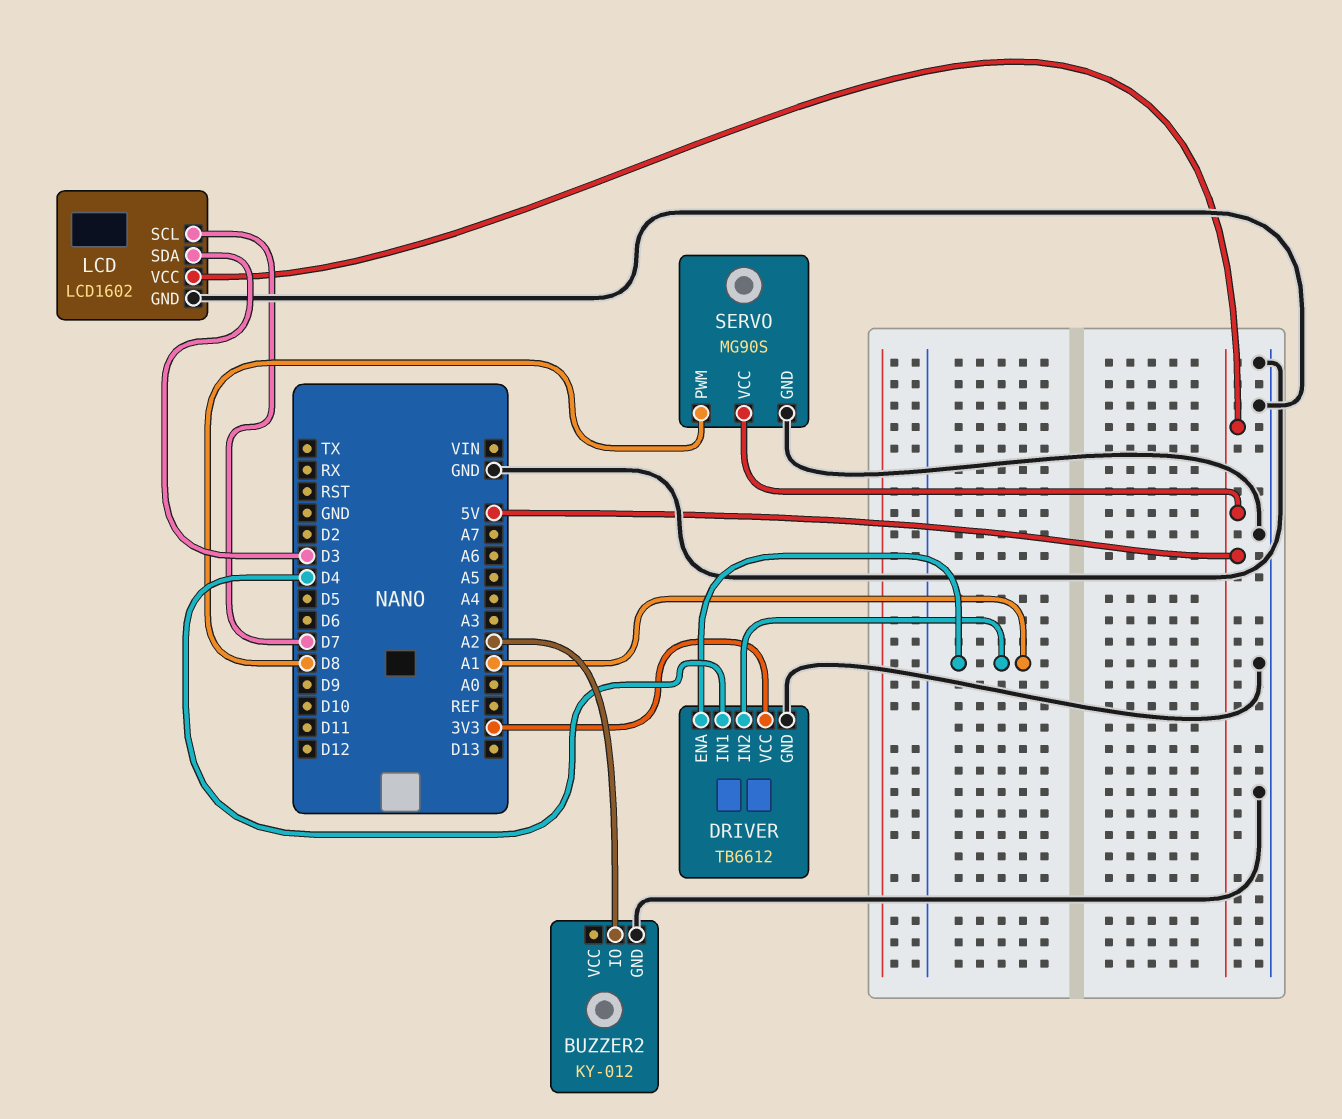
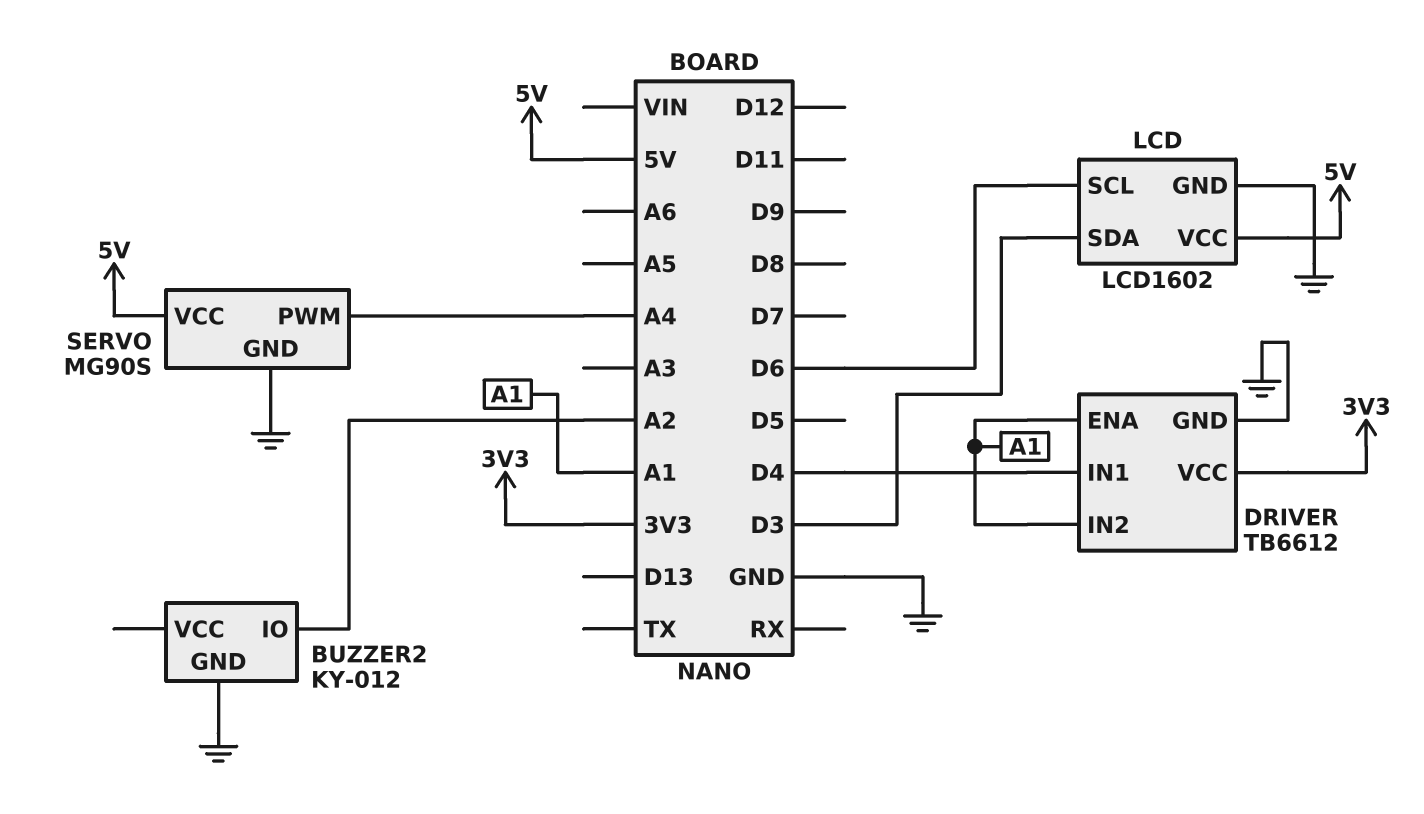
LCD pin SCL: D7 -> D6
SERVO pin PWM: D8 -> A4

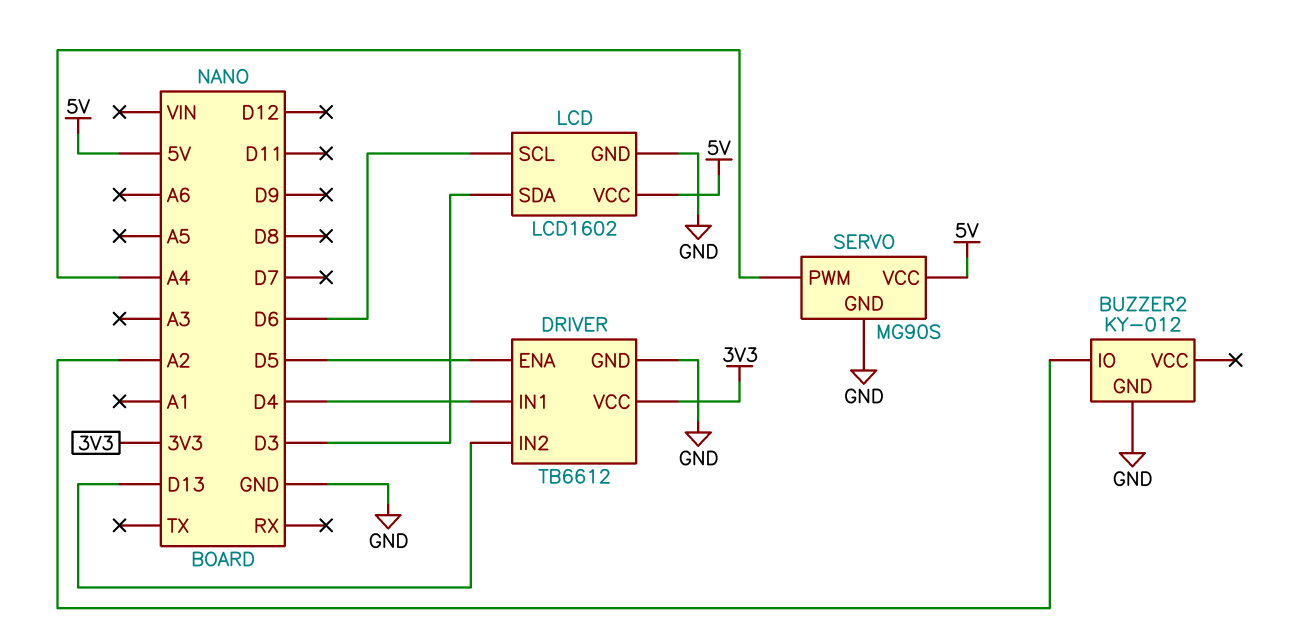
DRIVER pin ENA: A1 -> D5
DRIVER pin IN2: A1 -> D13

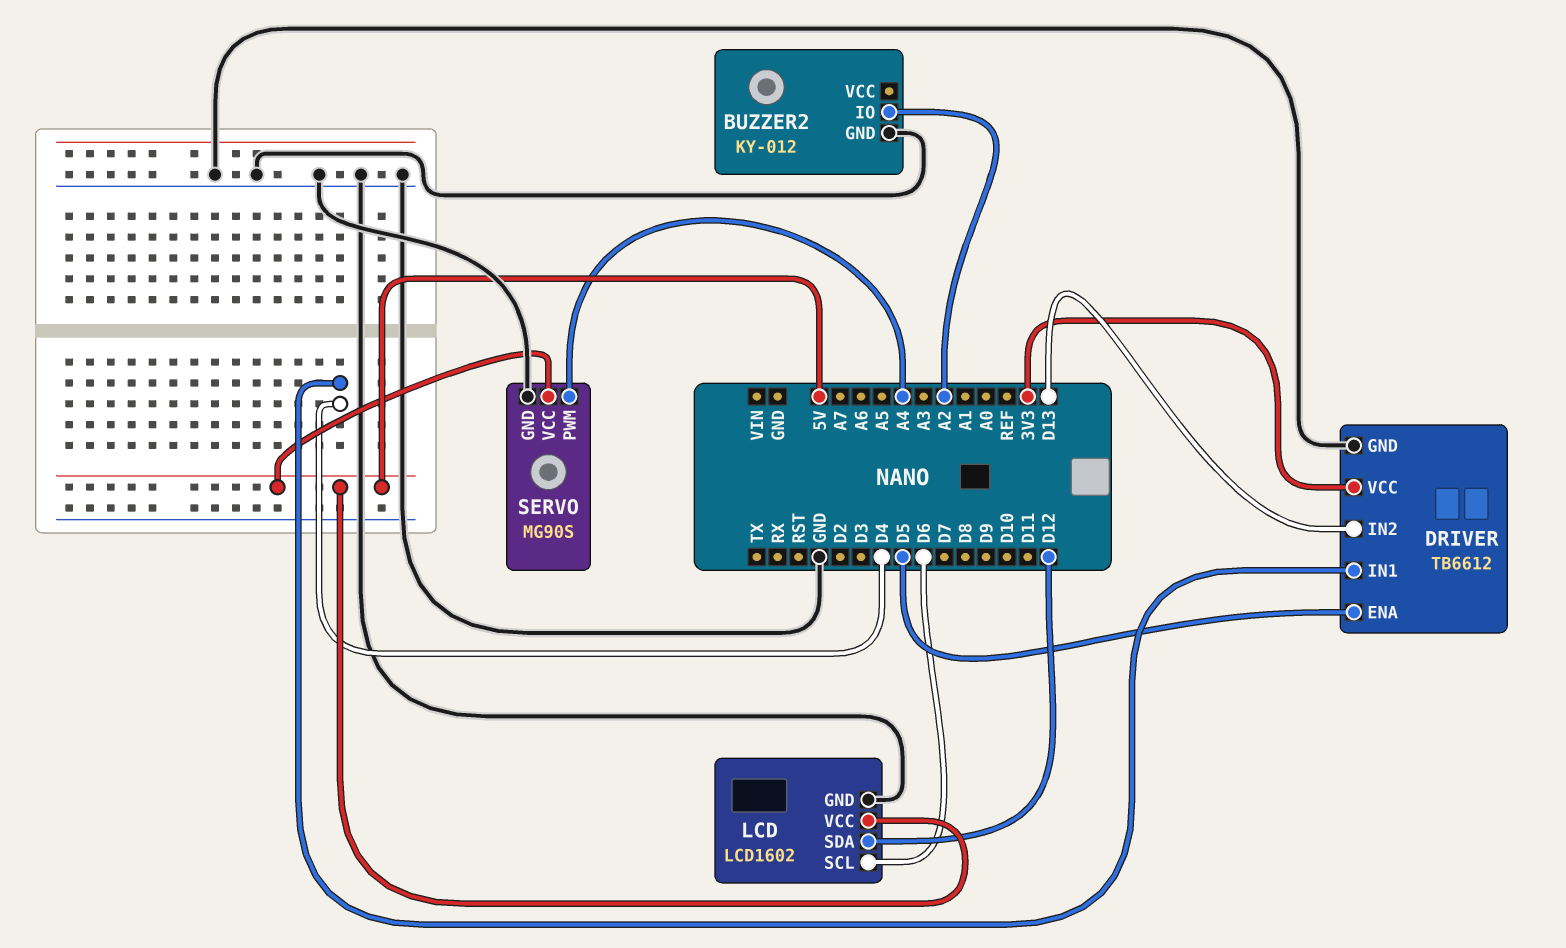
LCD pin SDA: D3 -> D12

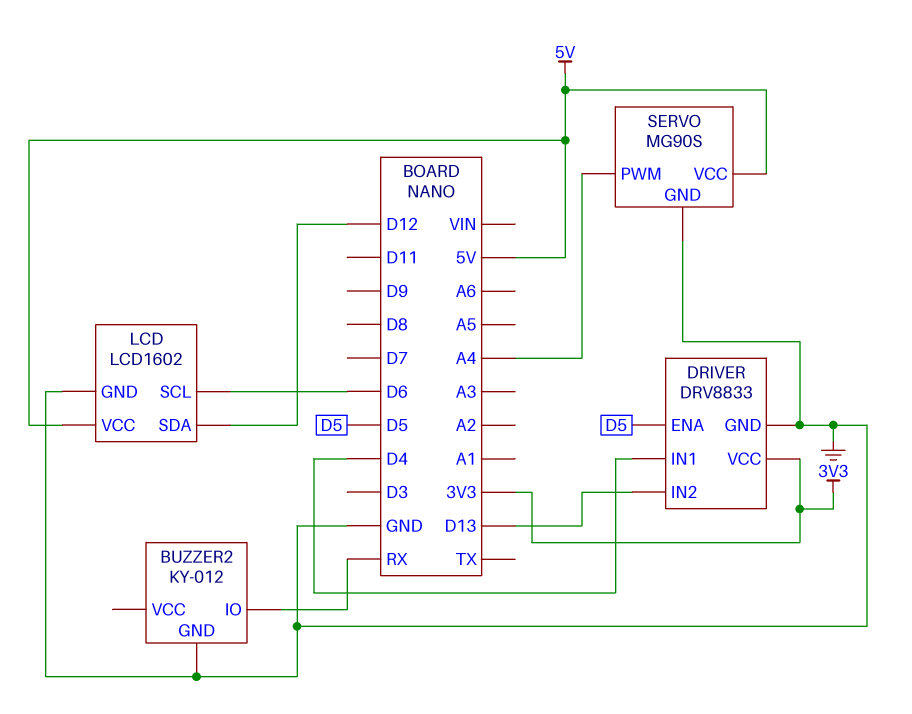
BUZZER2 pin IO: A2 -> RX
DRIVER: TB6612 -> DRV8833

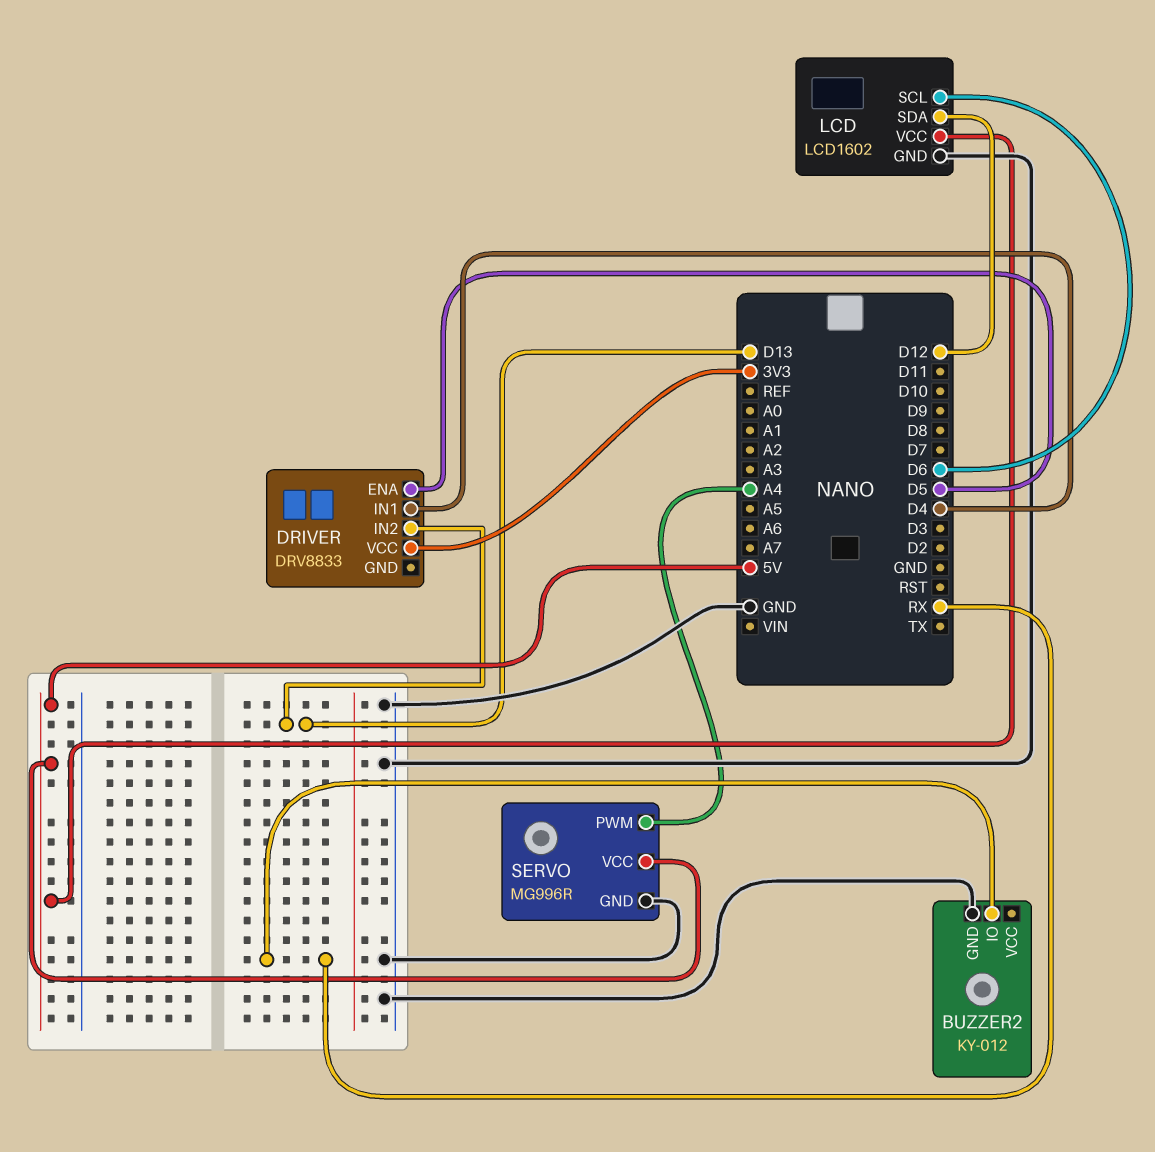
DRIVER pin GND: GND -> none
SERVO: MG90S -> MG996R

